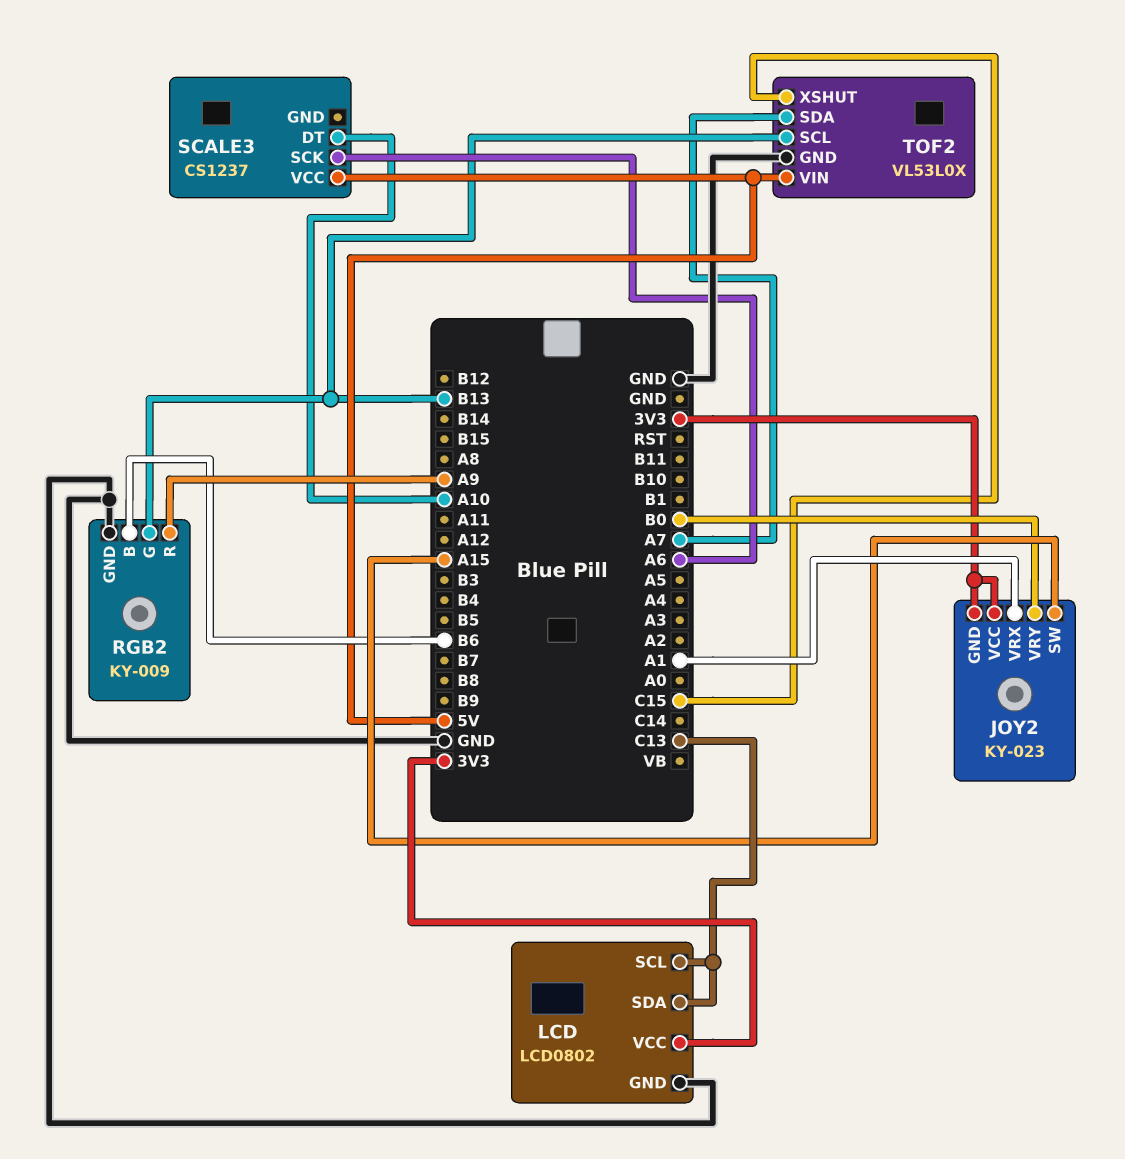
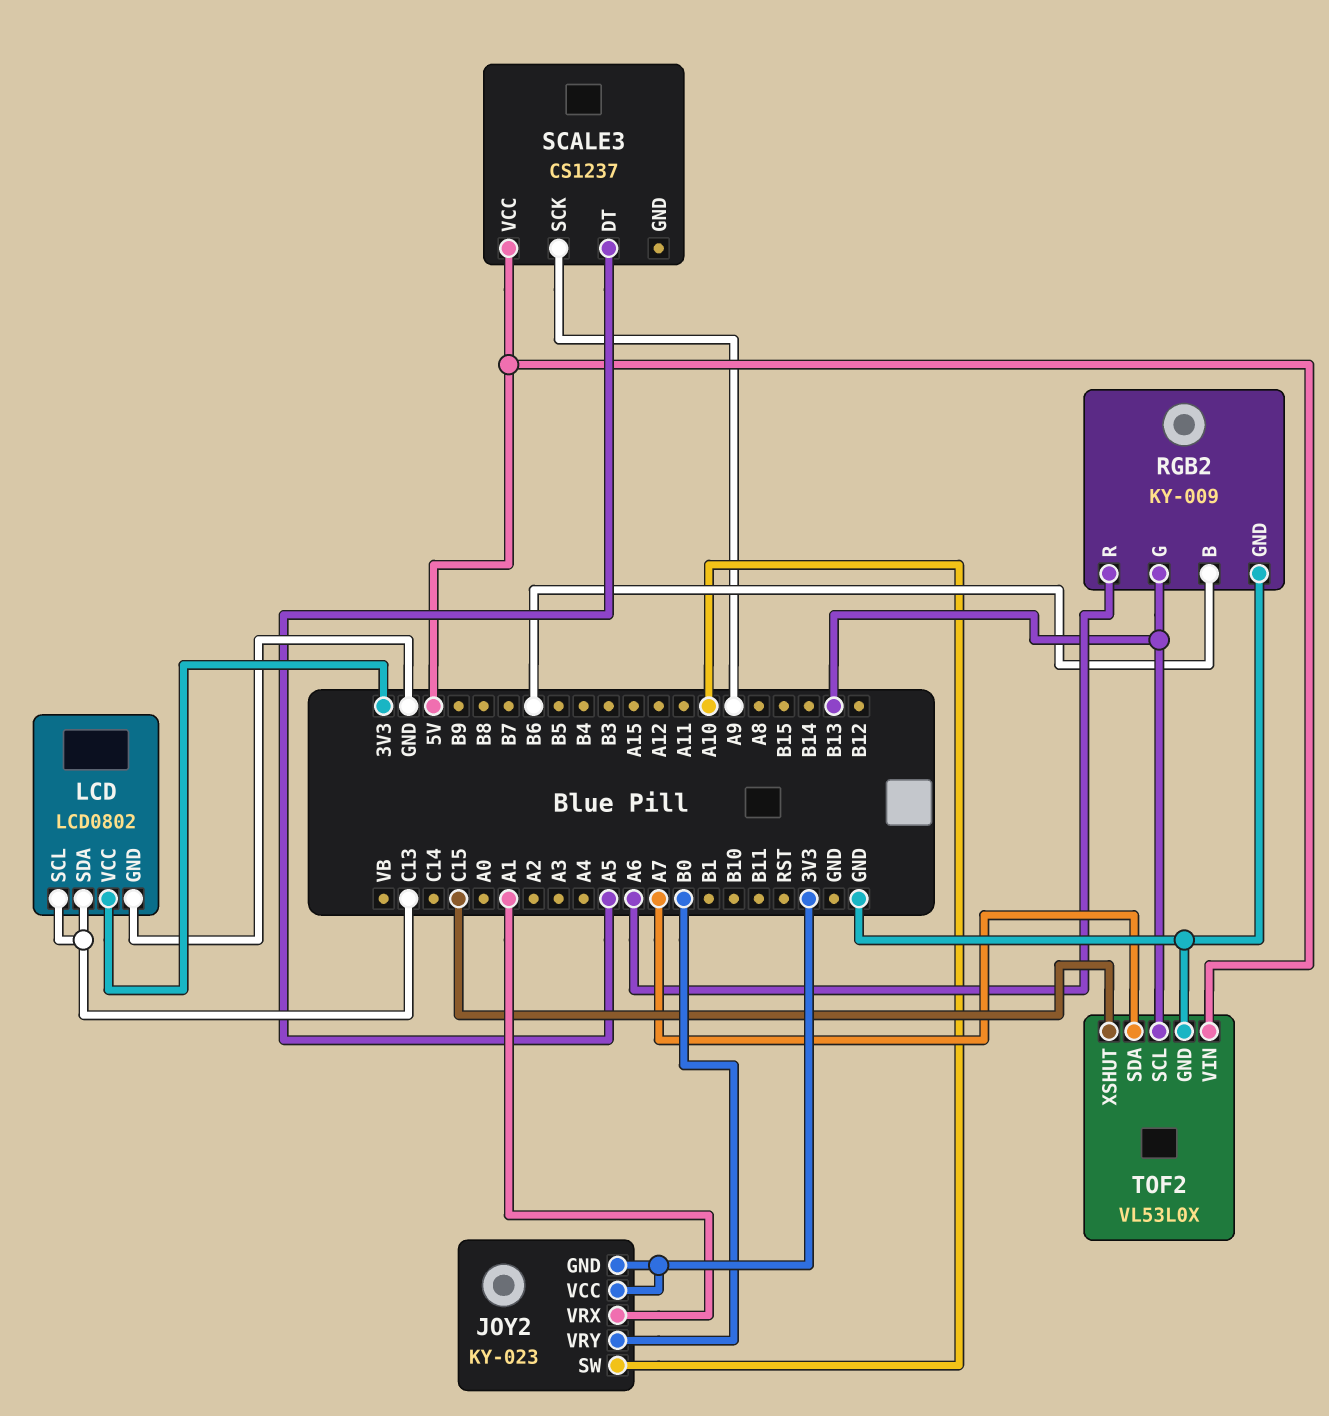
JOY2 pin SW: A15 -> A10
RGB2 pin R: A9 -> A6
SCALE3 pin DT: A10 -> A5
SCALE3 pin SCK: A6 -> A9

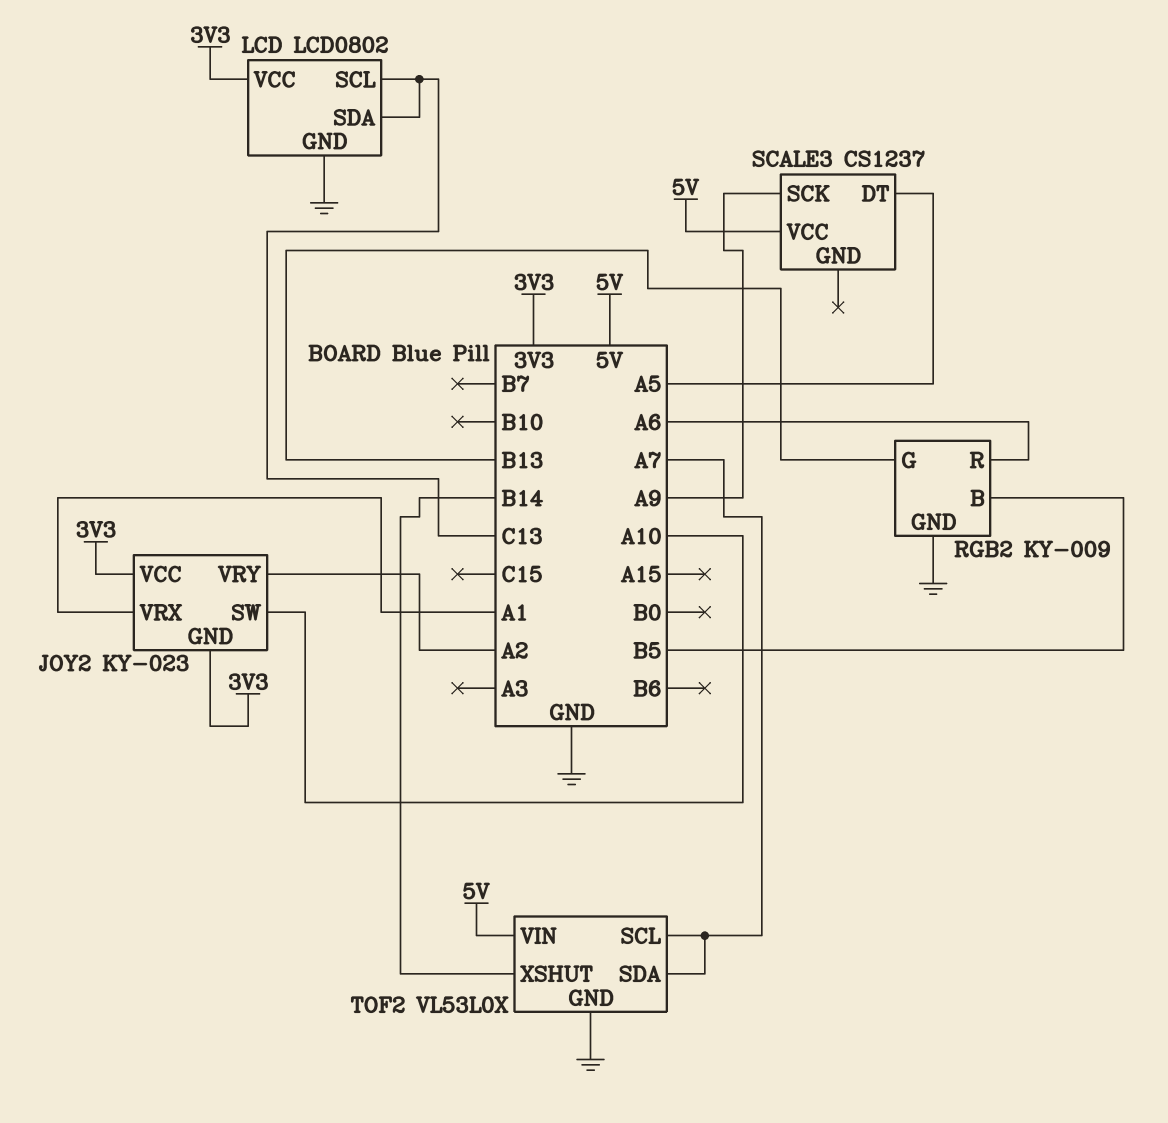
JOY2 pin VRY: B0 -> A2
RGB2 pin B: B6 -> B5
TOF2 pin SCL: B13 -> A7
TOF2 pin XSHUT: C15 -> B14

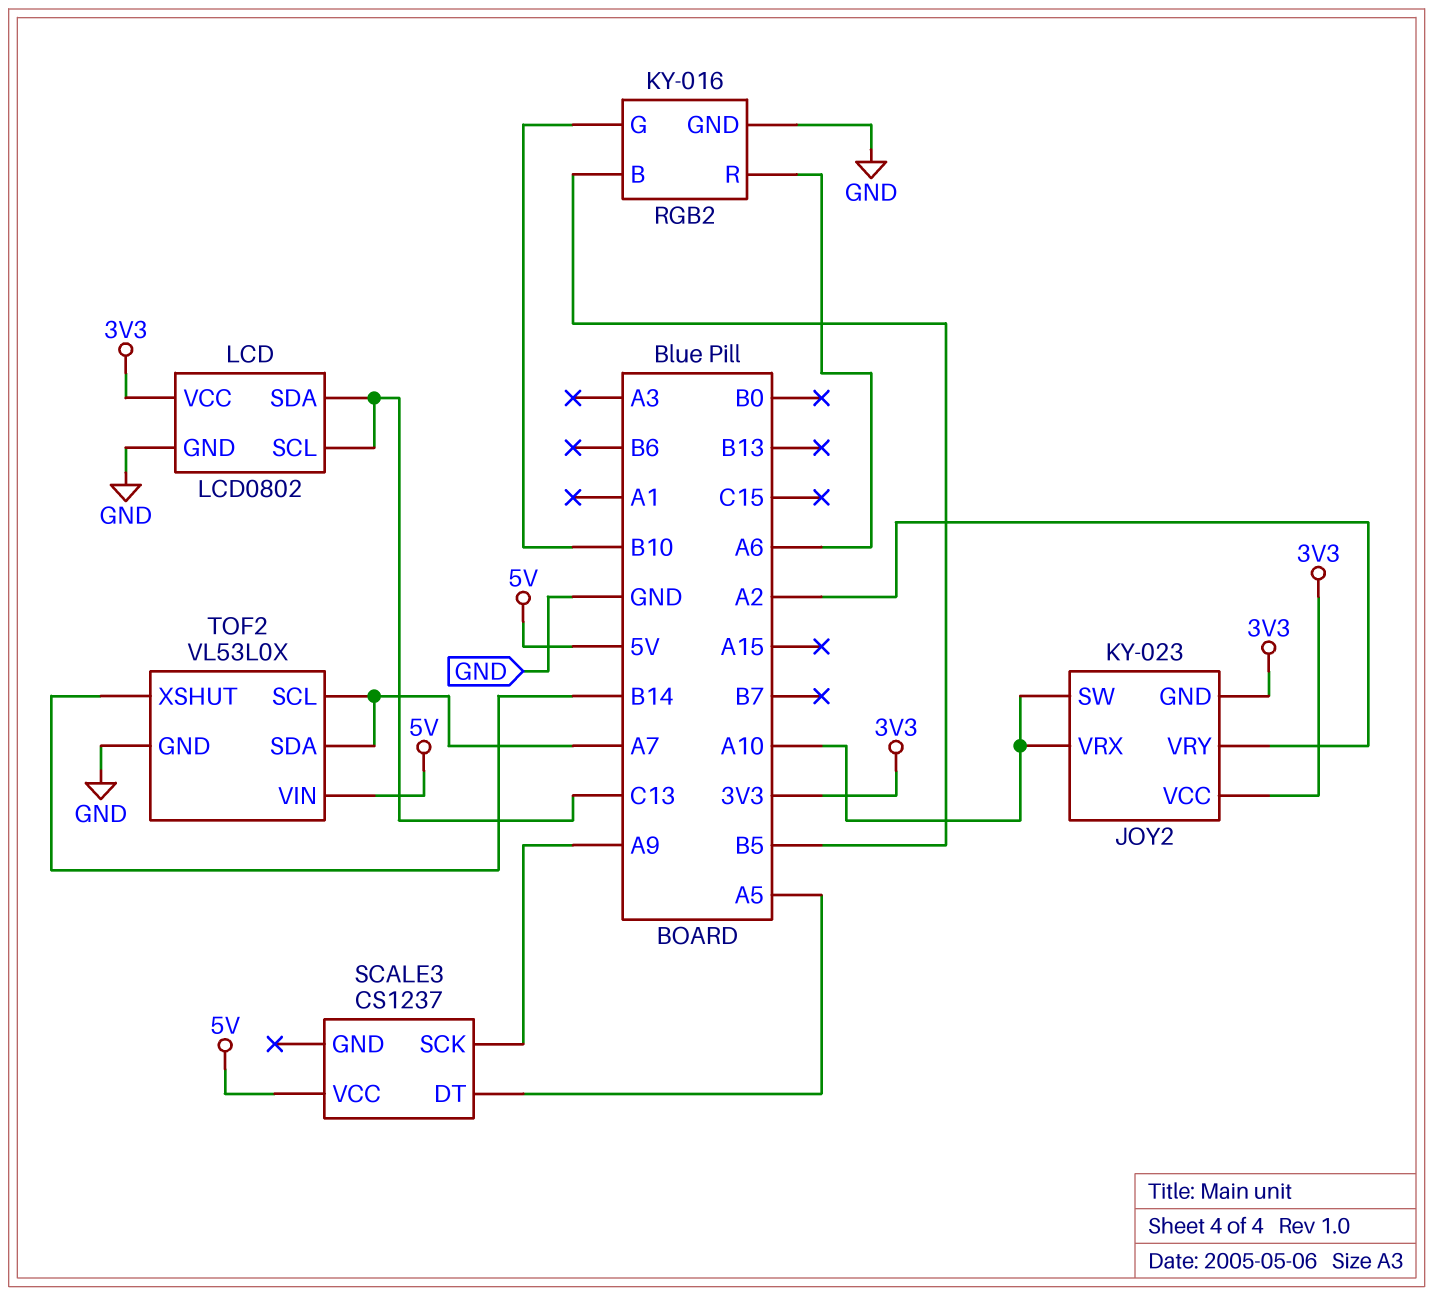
JOY2 pin VRX: A1 -> A10
RGB2: KY-009 -> KY-016
RGB2 pin G: B13 -> B10

